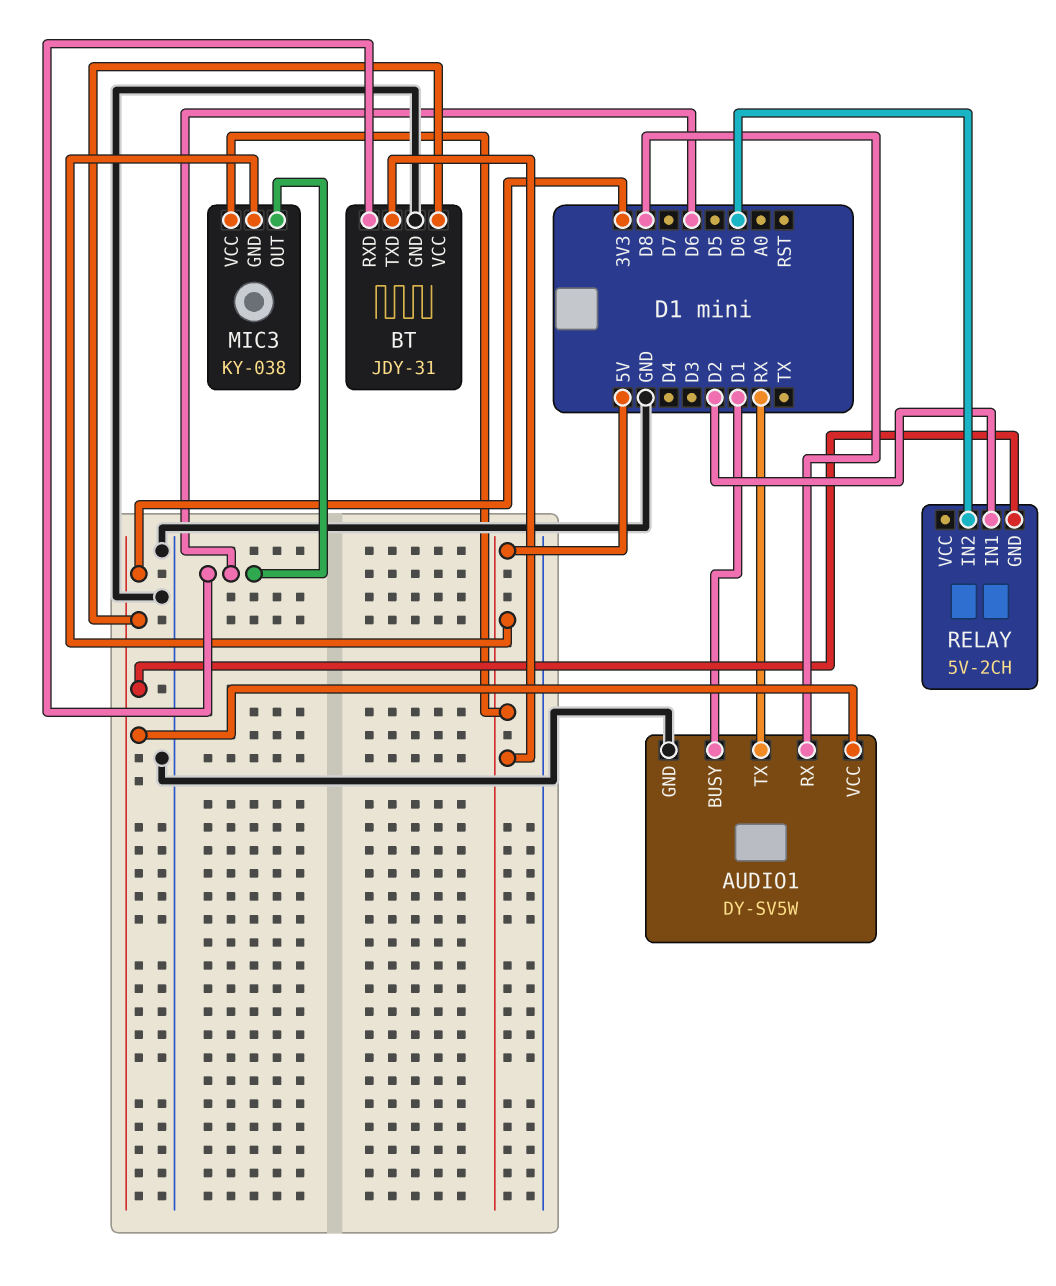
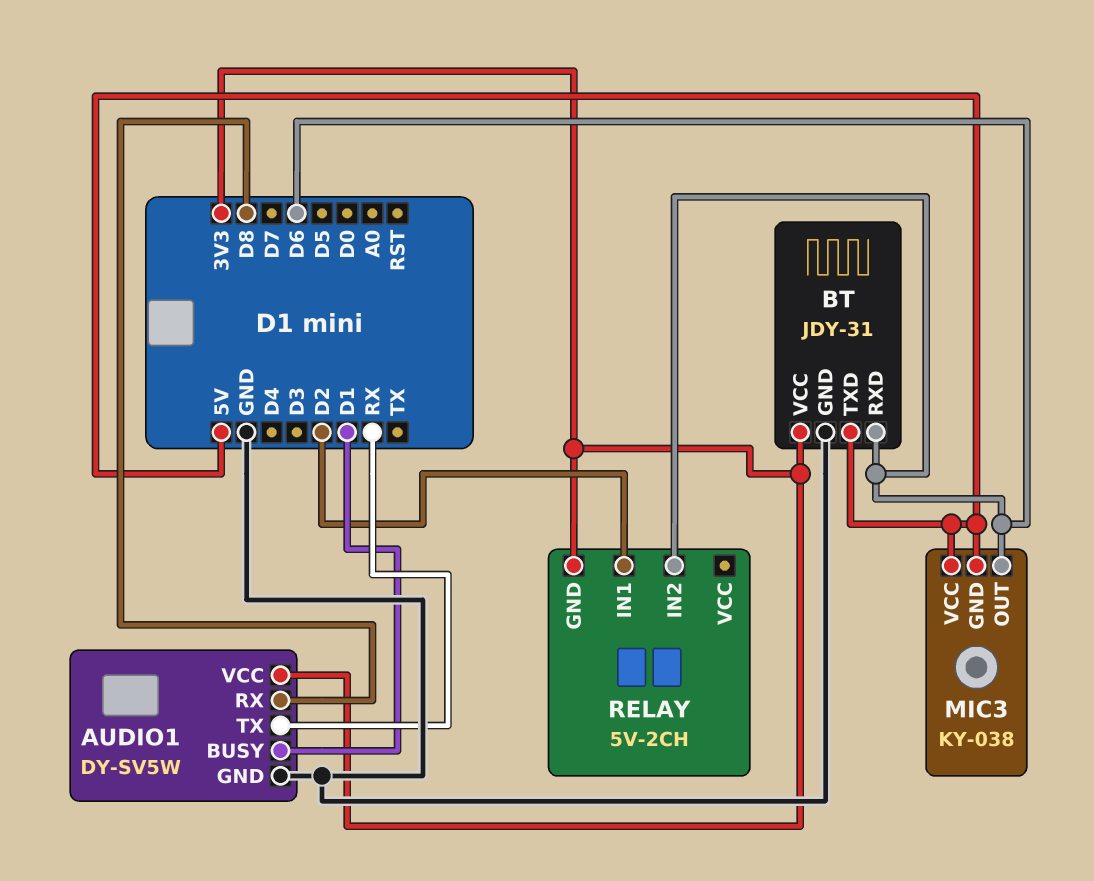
RELAY pin IN2: D0 -> D6

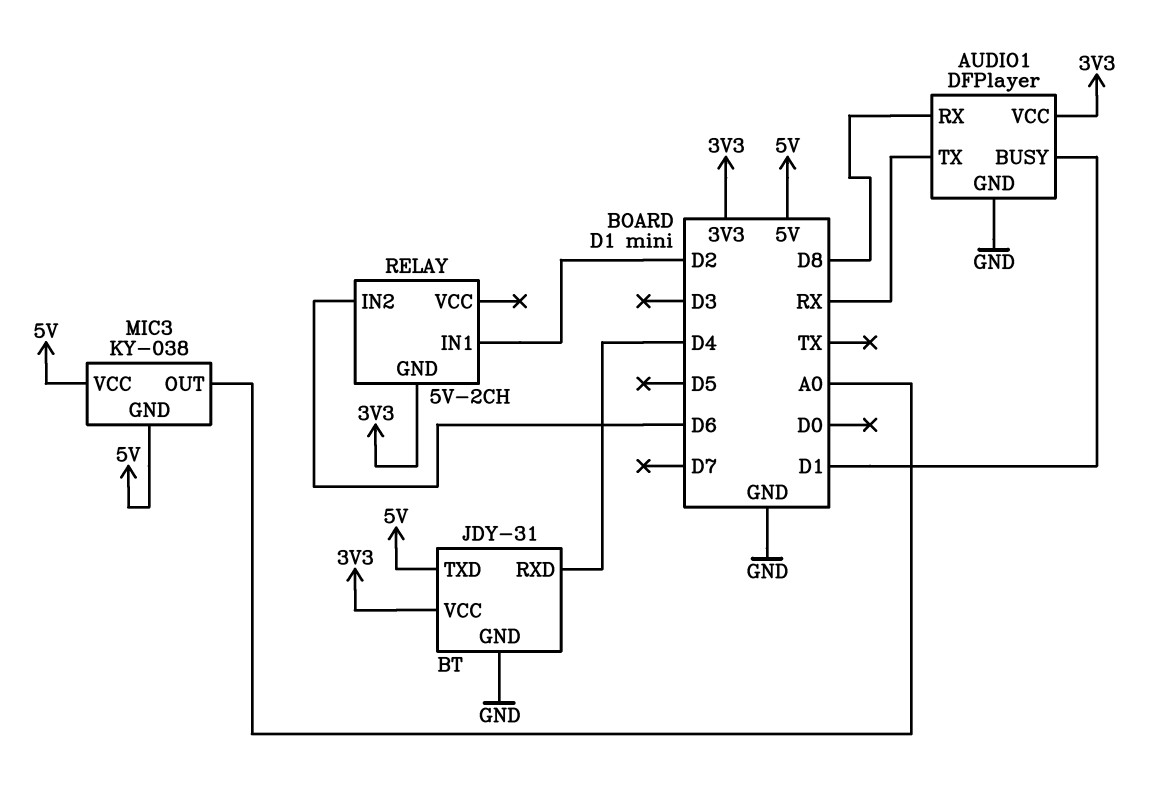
AUDIO1: DY-SV5W -> DFPlayer
BT pin RXD: D6 -> D4
MIC3 pin OUT: D6 -> A0

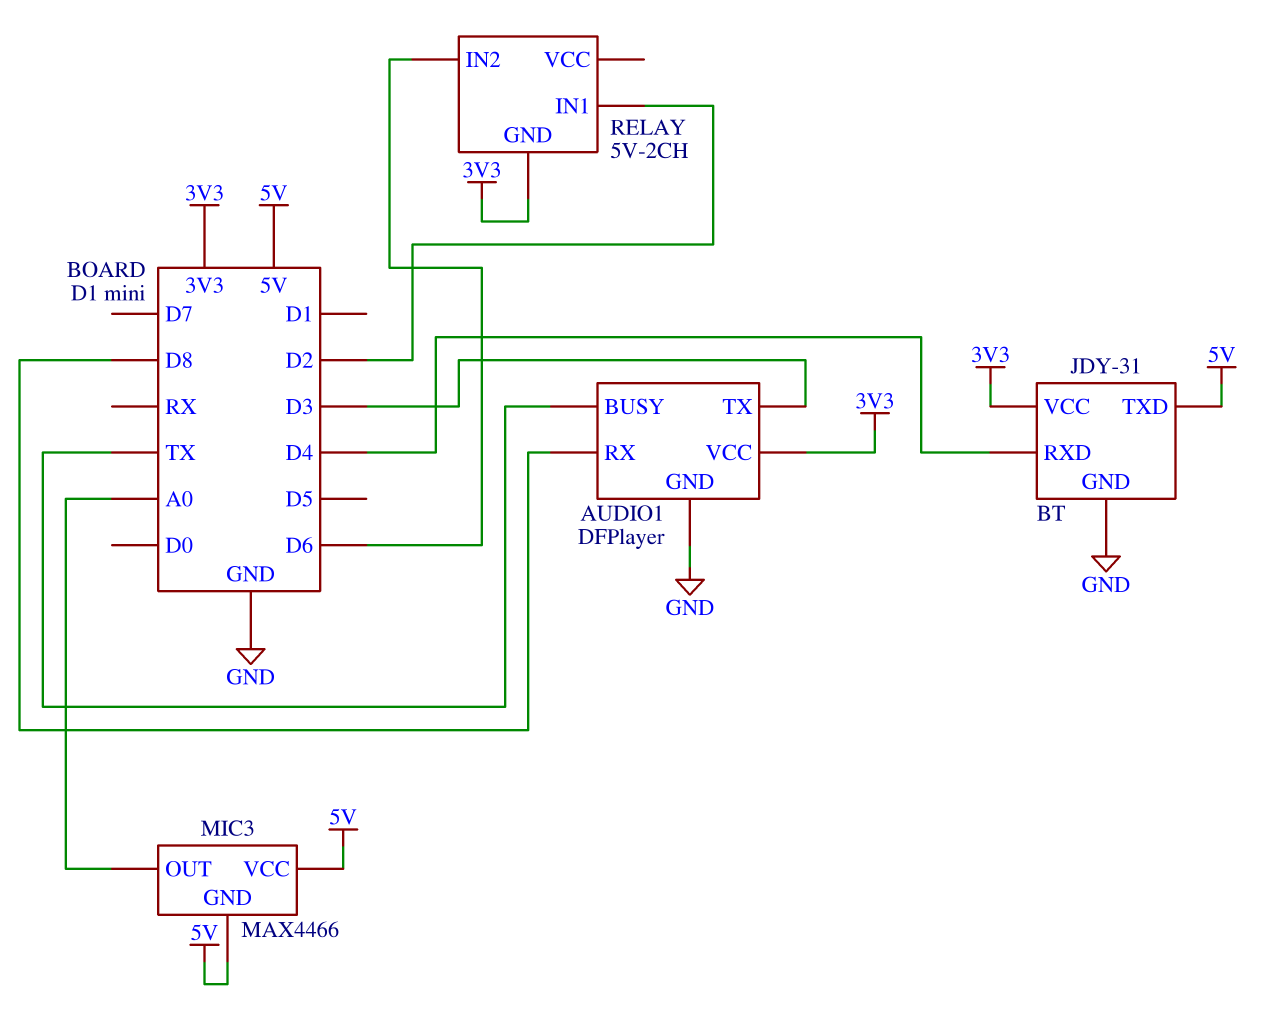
AUDIO1 pin BUSY: D1 -> TX
AUDIO1 pin TX: RX -> D3
MIC3: KY-038 -> MAX4466

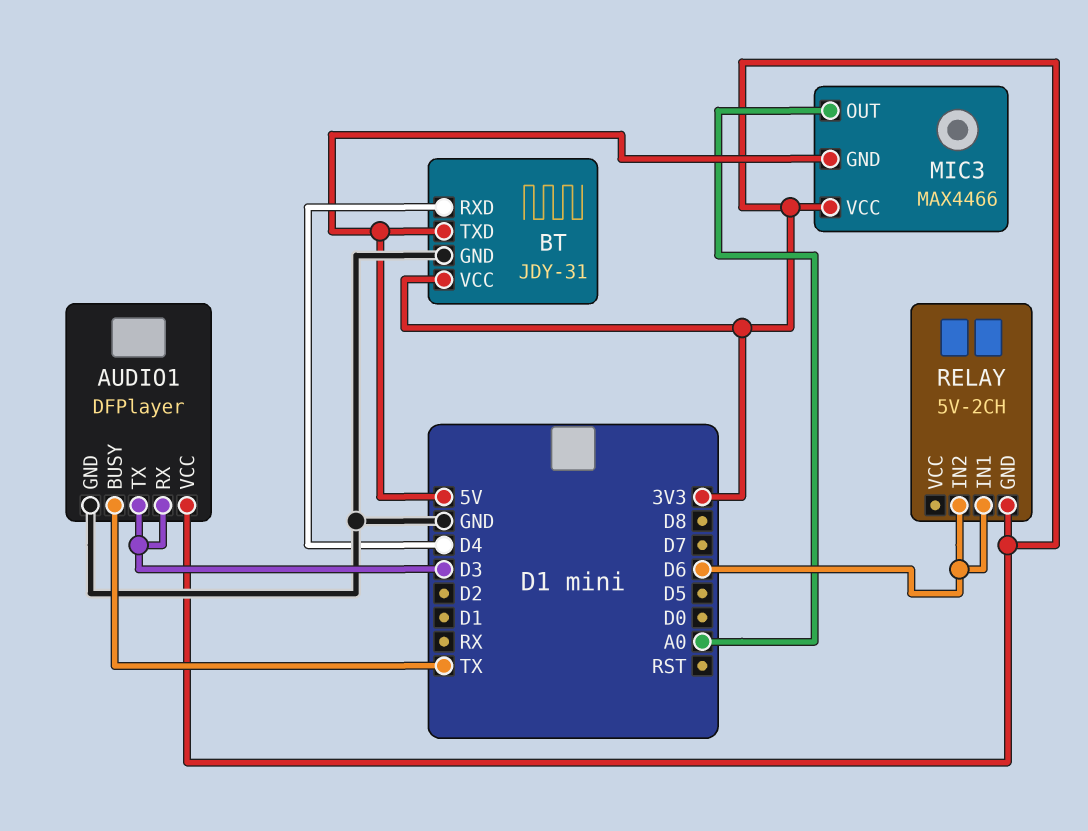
AUDIO1 pin RX: D8 -> D3
MIC3 pin VCC: 5V -> 3V3
RELAY pin IN1: D2 -> D6

